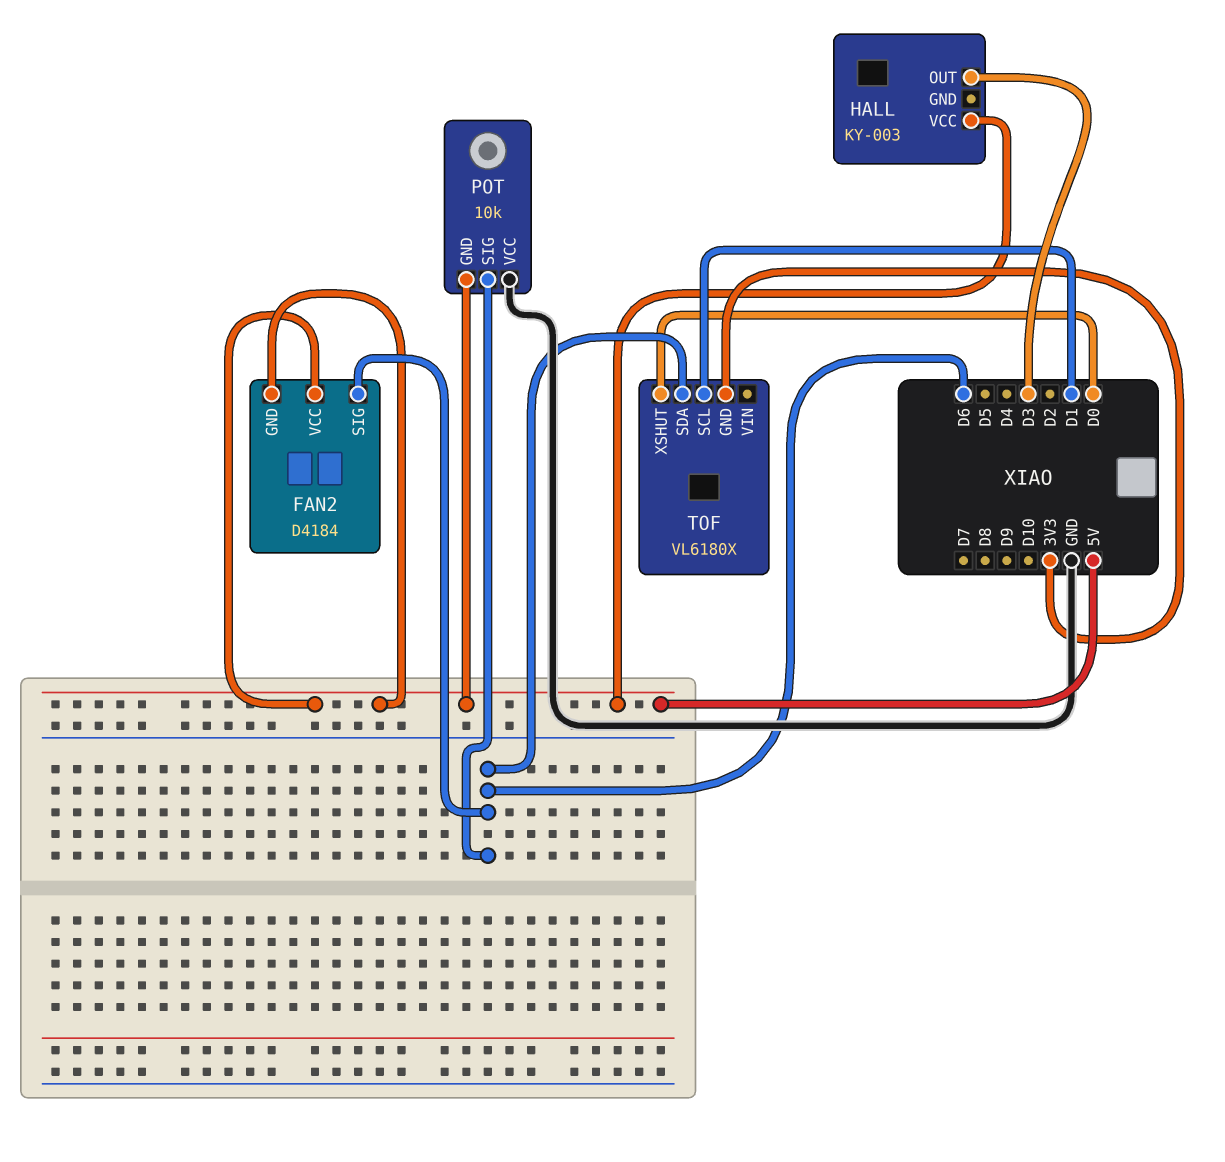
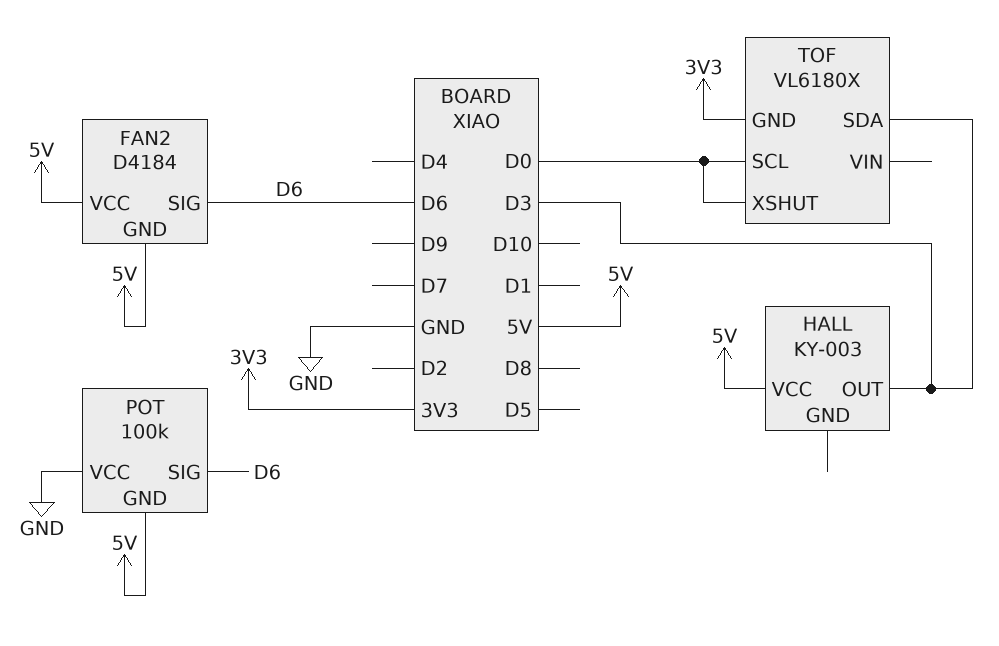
POT: 10k -> 100k
TOF pin SCL: D1 -> D0
TOF pin SDA: D6 -> D3

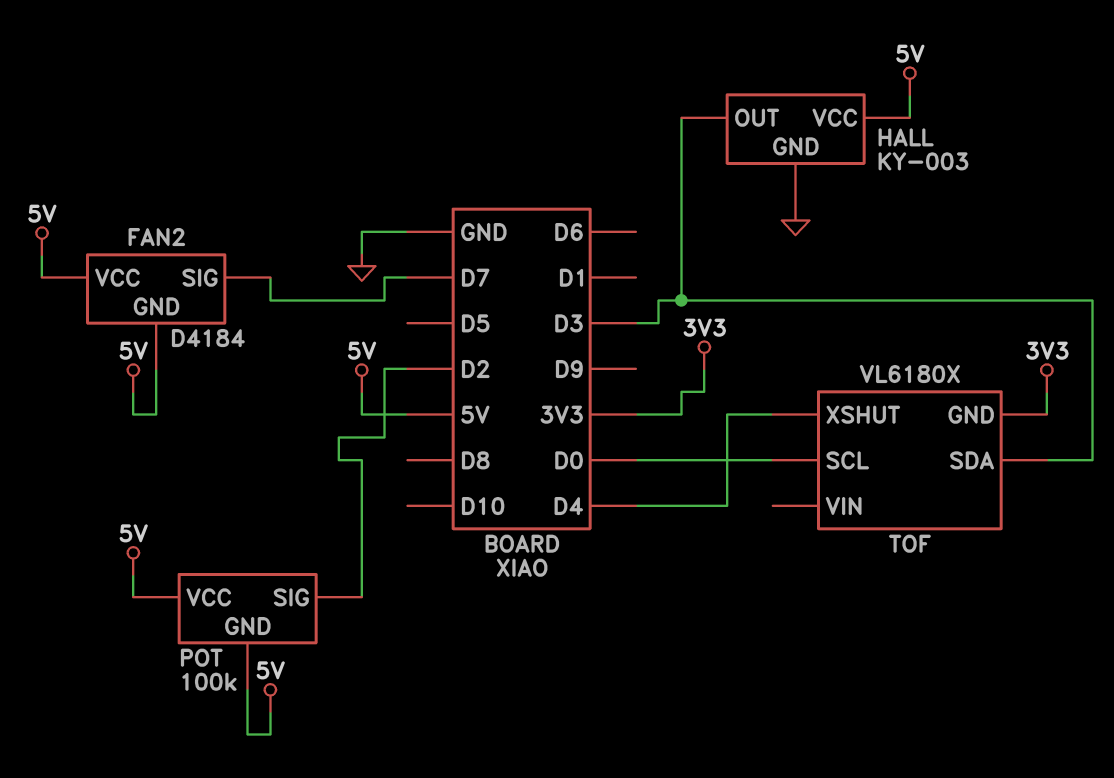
FAN2 pin SIG: D6 -> D7
HALL pin GND: none -> GND
POT pin SIG: D6 -> D2
POT pin VCC: GND -> 5V
TOF pin XSHUT: D0 -> D4

